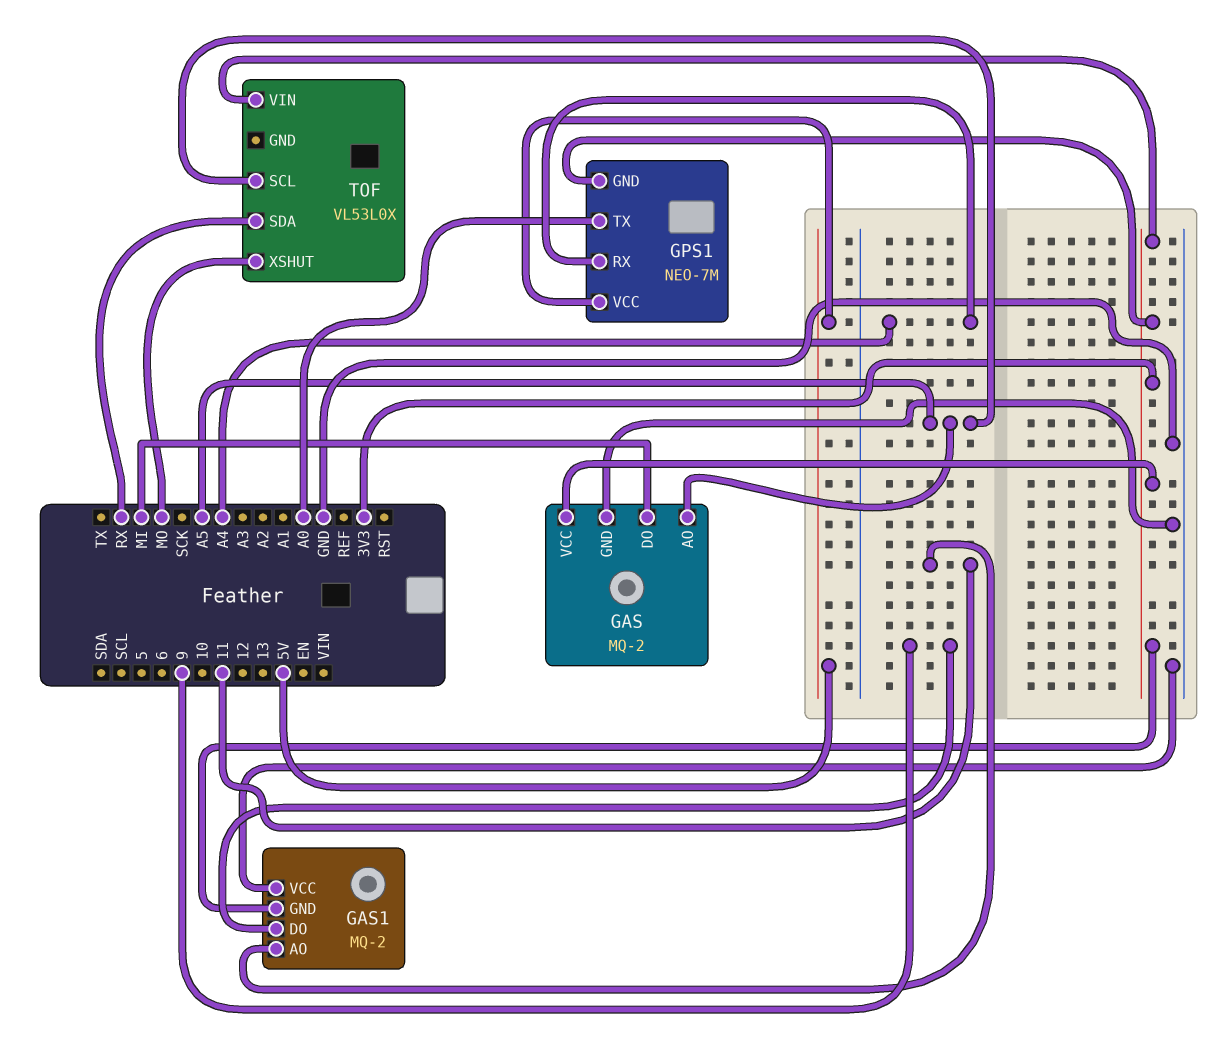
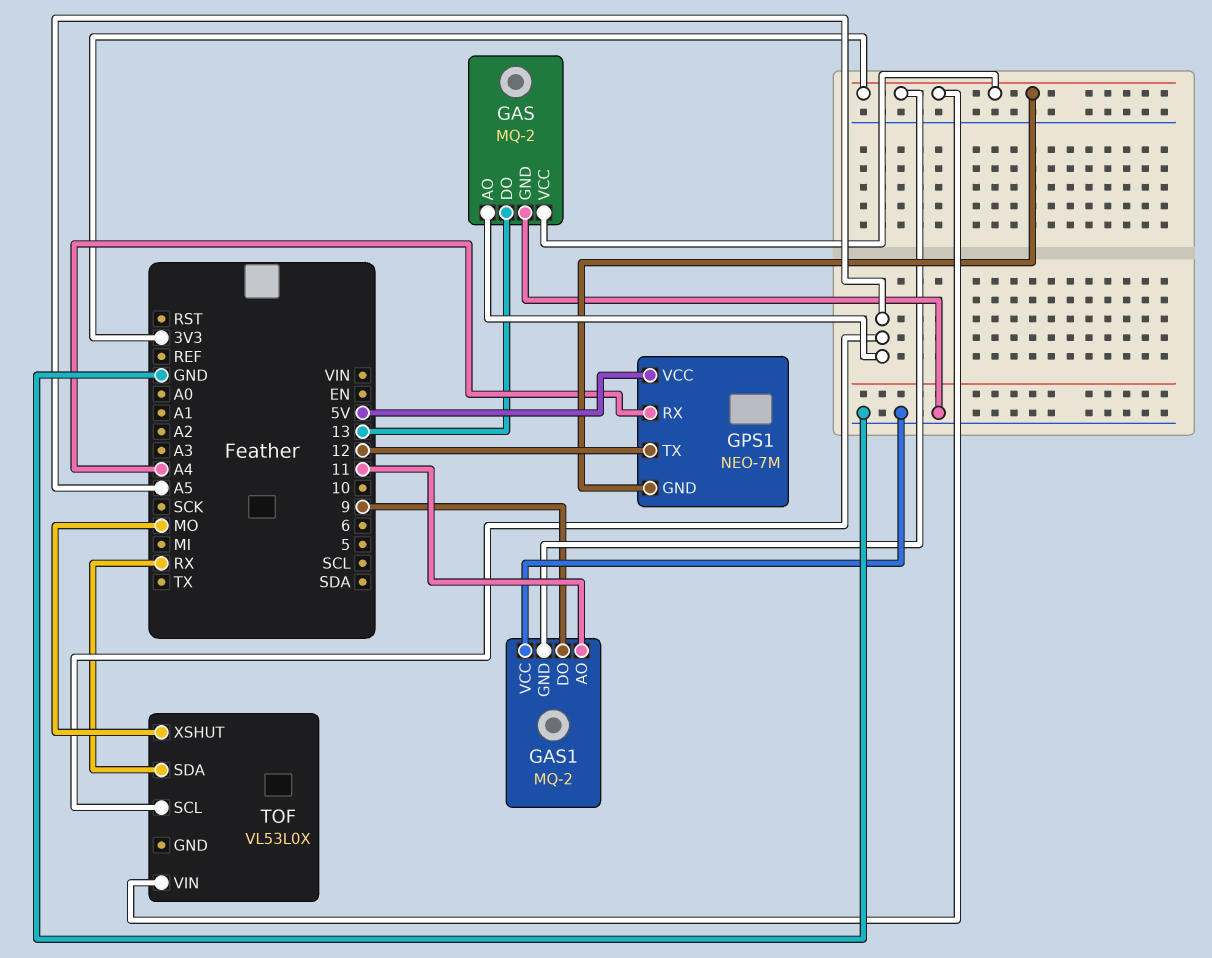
GAS pin DO: MI -> 13
GPS1 pin TX: A0 -> 12

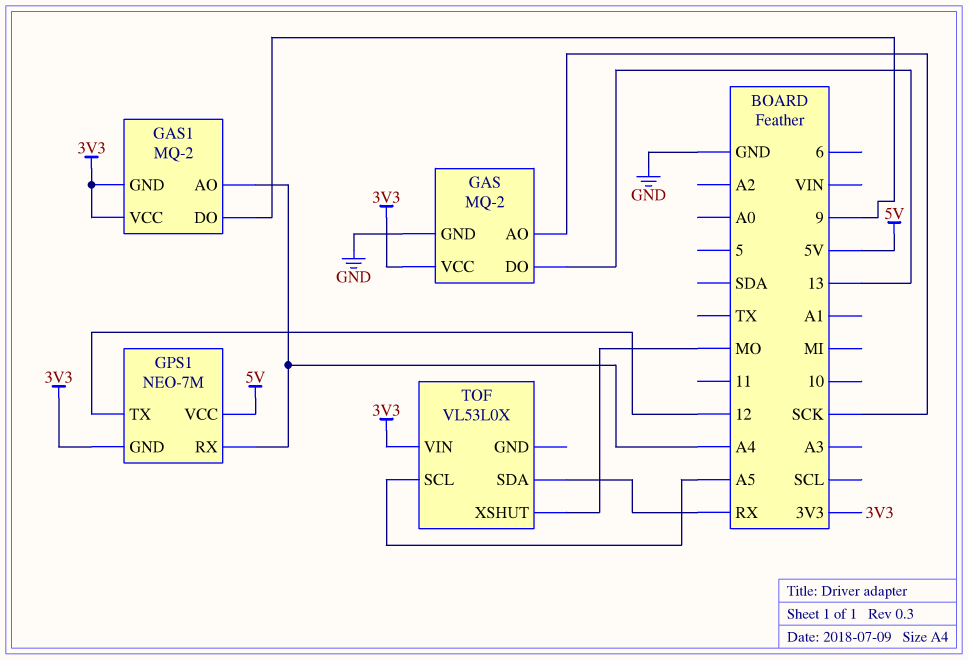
GAS pin AO: A5 -> SCK
GAS1 pin AO: 11 -> A4
GAS1 pin VCC: GND -> 3V3

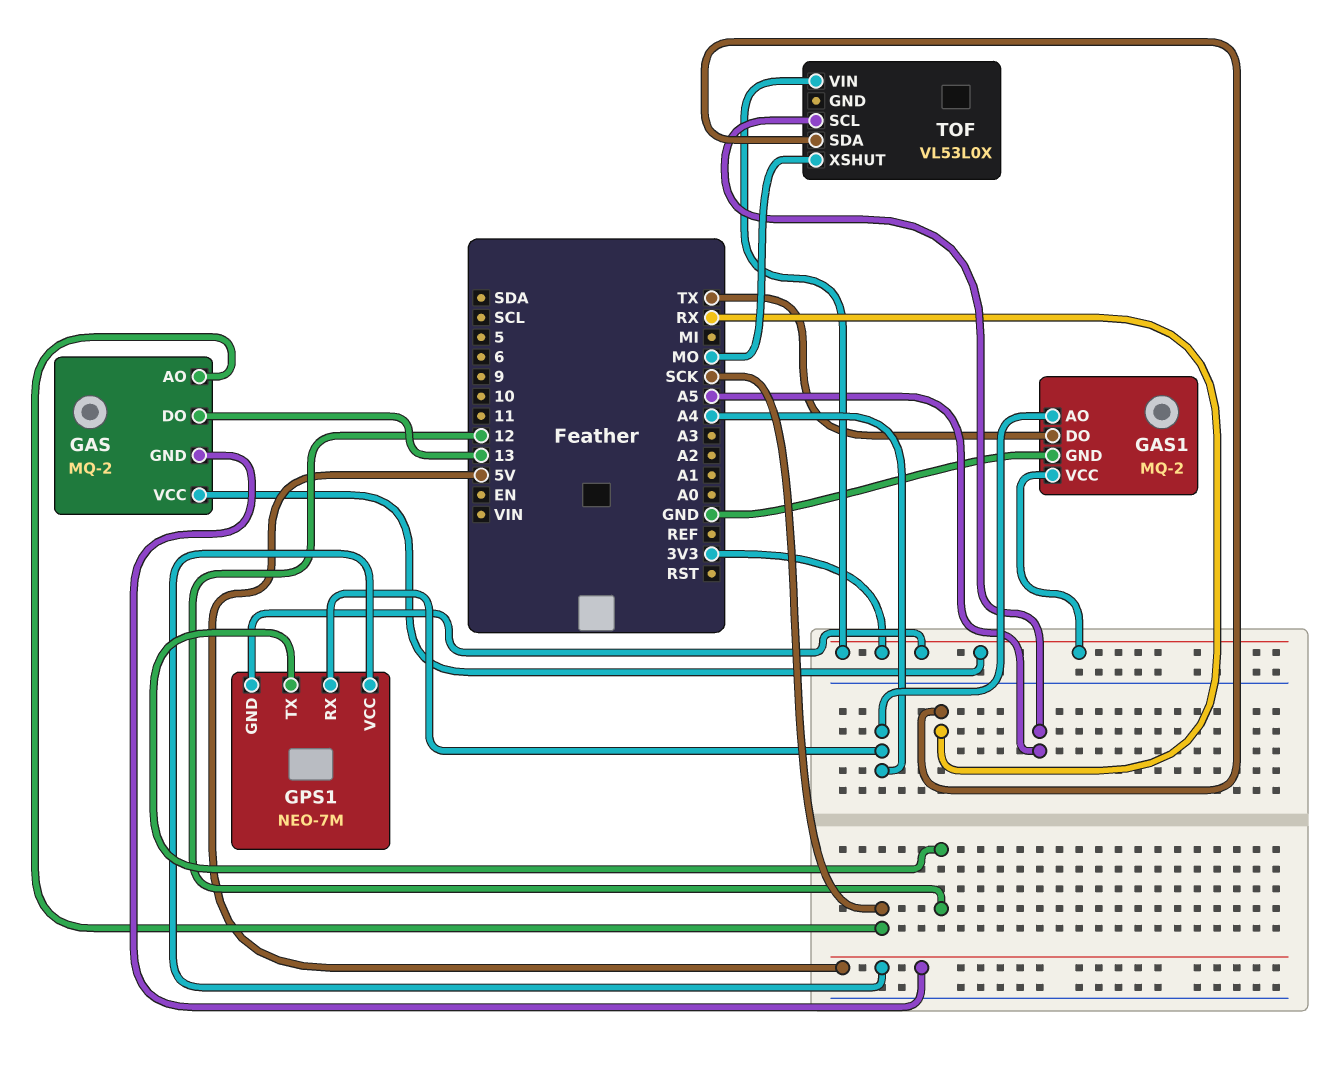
GAS pin GND: GND -> 5V
GAS1 pin DO: 9 -> TX
GAS1 pin GND: 3V3 -> GND

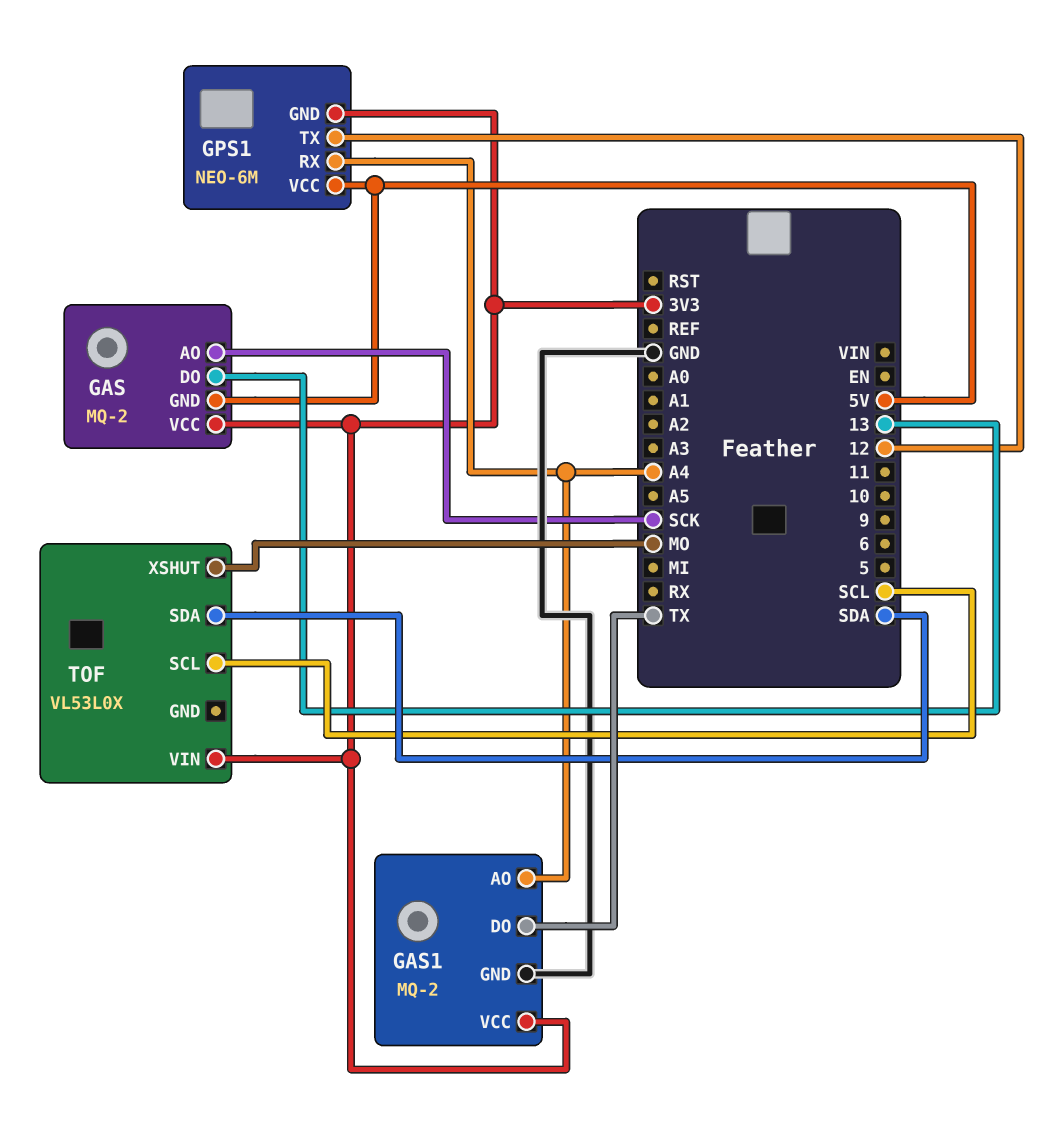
GPS1: NEO-7M -> NEO-6M
TOF pin SCL: A5 -> SCL
TOF pin SDA: RX -> SDA

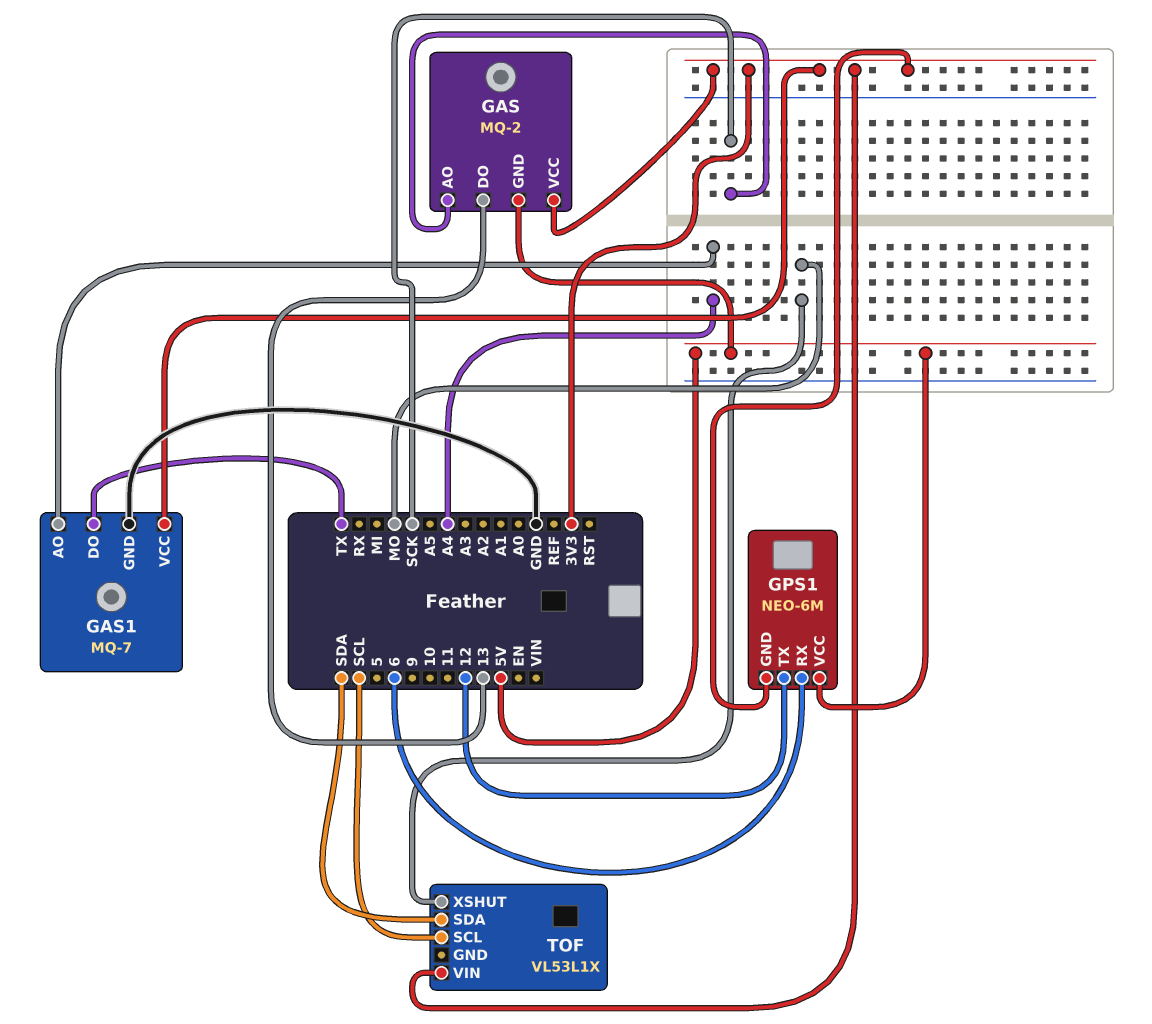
GAS1: MQ-2 -> MQ-7
GPS1 pin RX: A4 -> 6
TOF: VL53L0X -> VL53L1X

